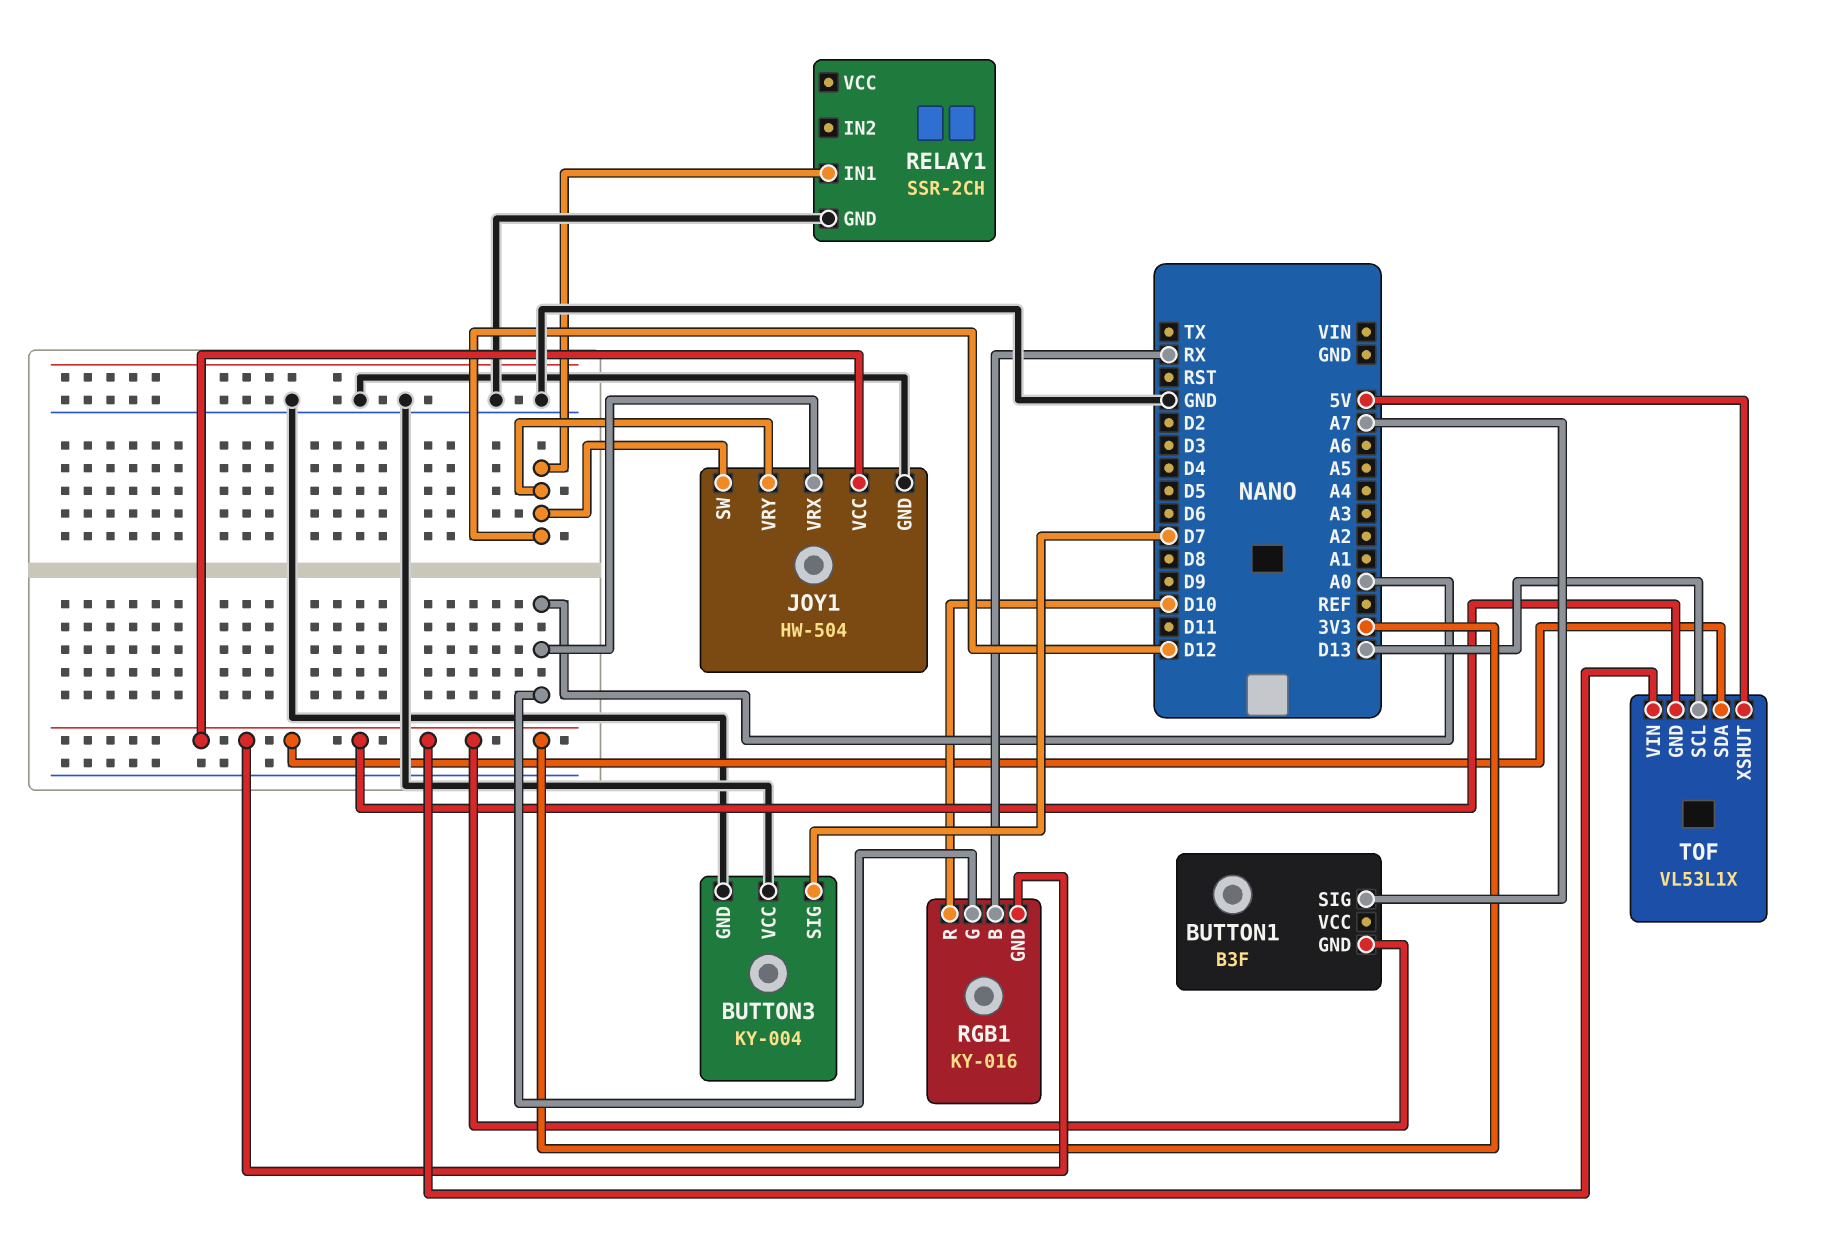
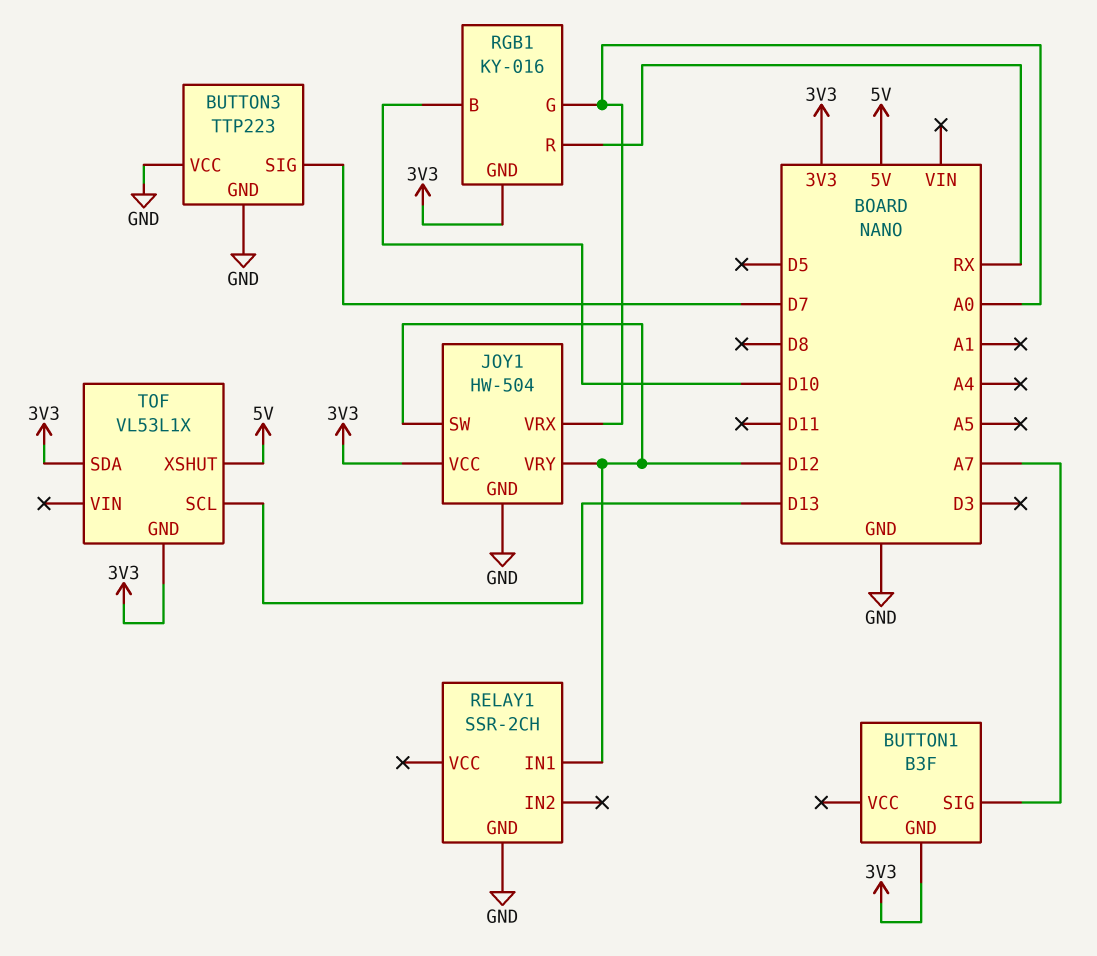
BUTTON3: KY-004 -> TTP223
RGB1 pin B: RX -> D10
RGB1 pin R: D10 -> RX
TOF pin VIN: 3V3 -> none

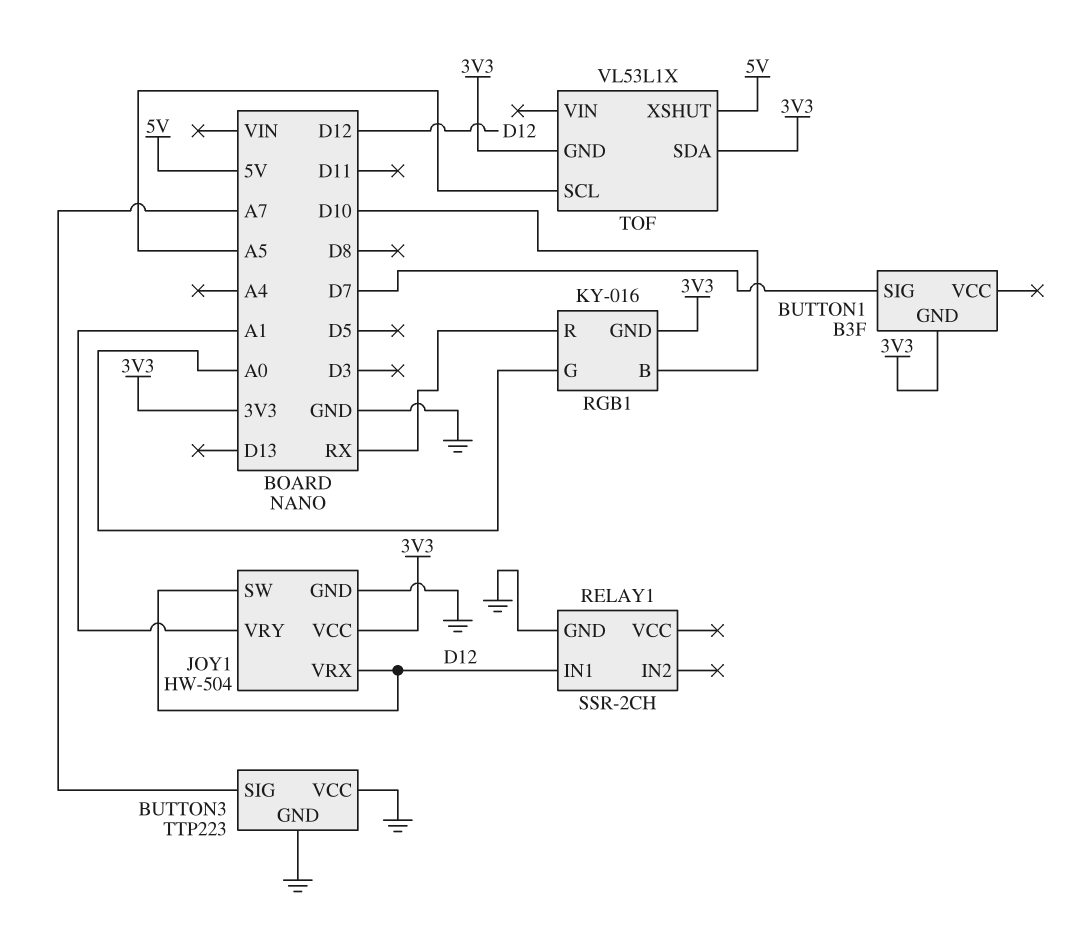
BUTTON1 pin SIG: A7 -> D7
BUTTON3 pin SIG: D7 -> A7
JOY1 pin VRX: A0 -> D12
JOY1 pin VRY: D12 -> A1
TOF pin SCL: D13 -> A5

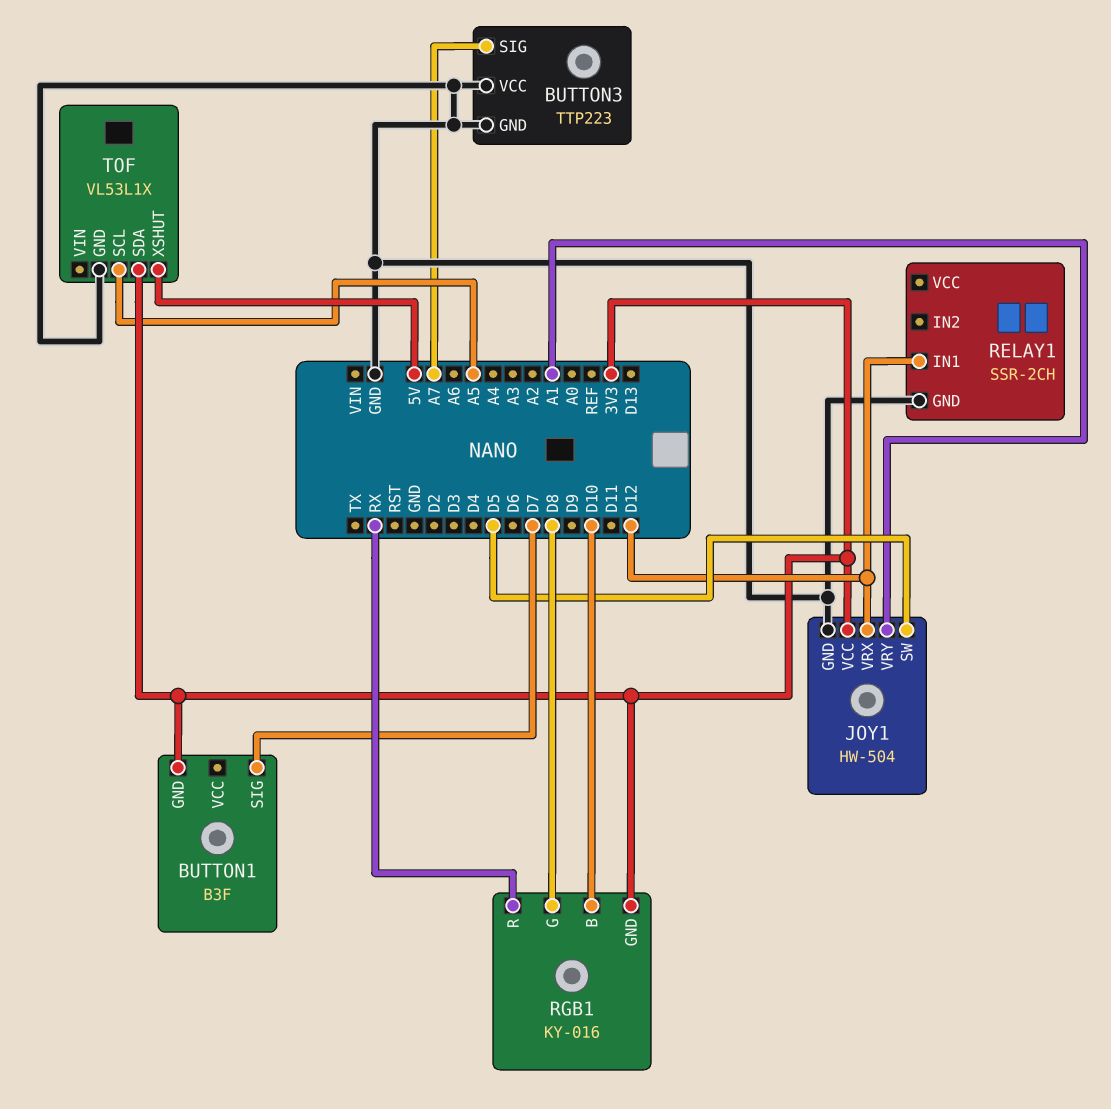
JOY1 pin SW: D12 -> D5
RGB1 pin G: A0 -> D8
TOF pin GND: 3V3 -> GND

